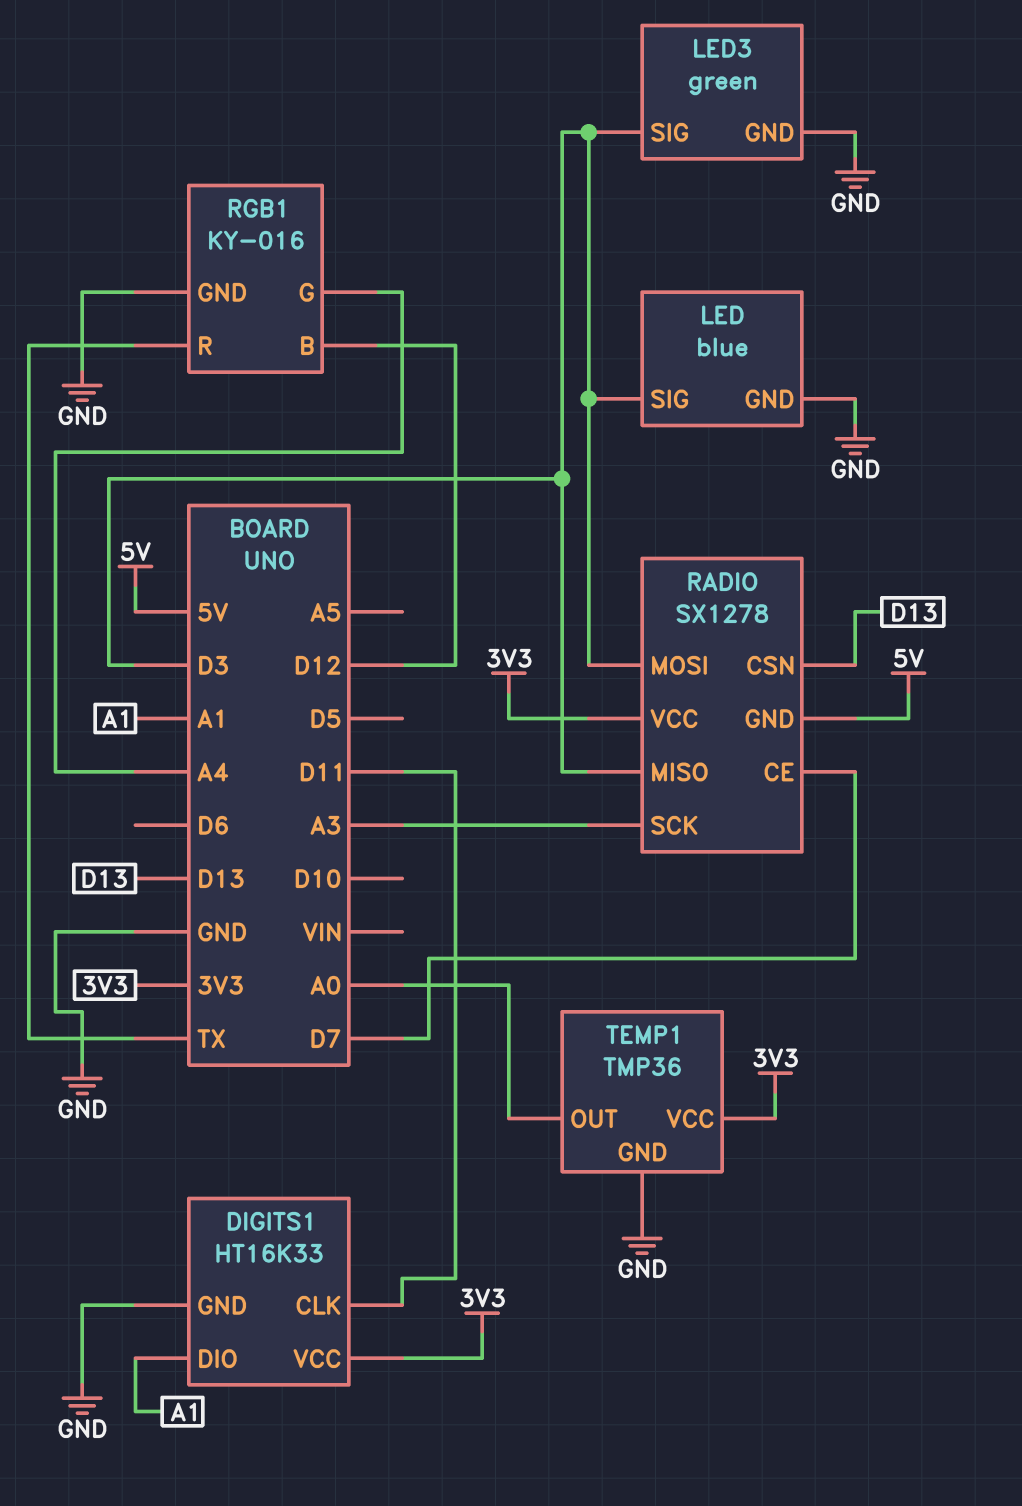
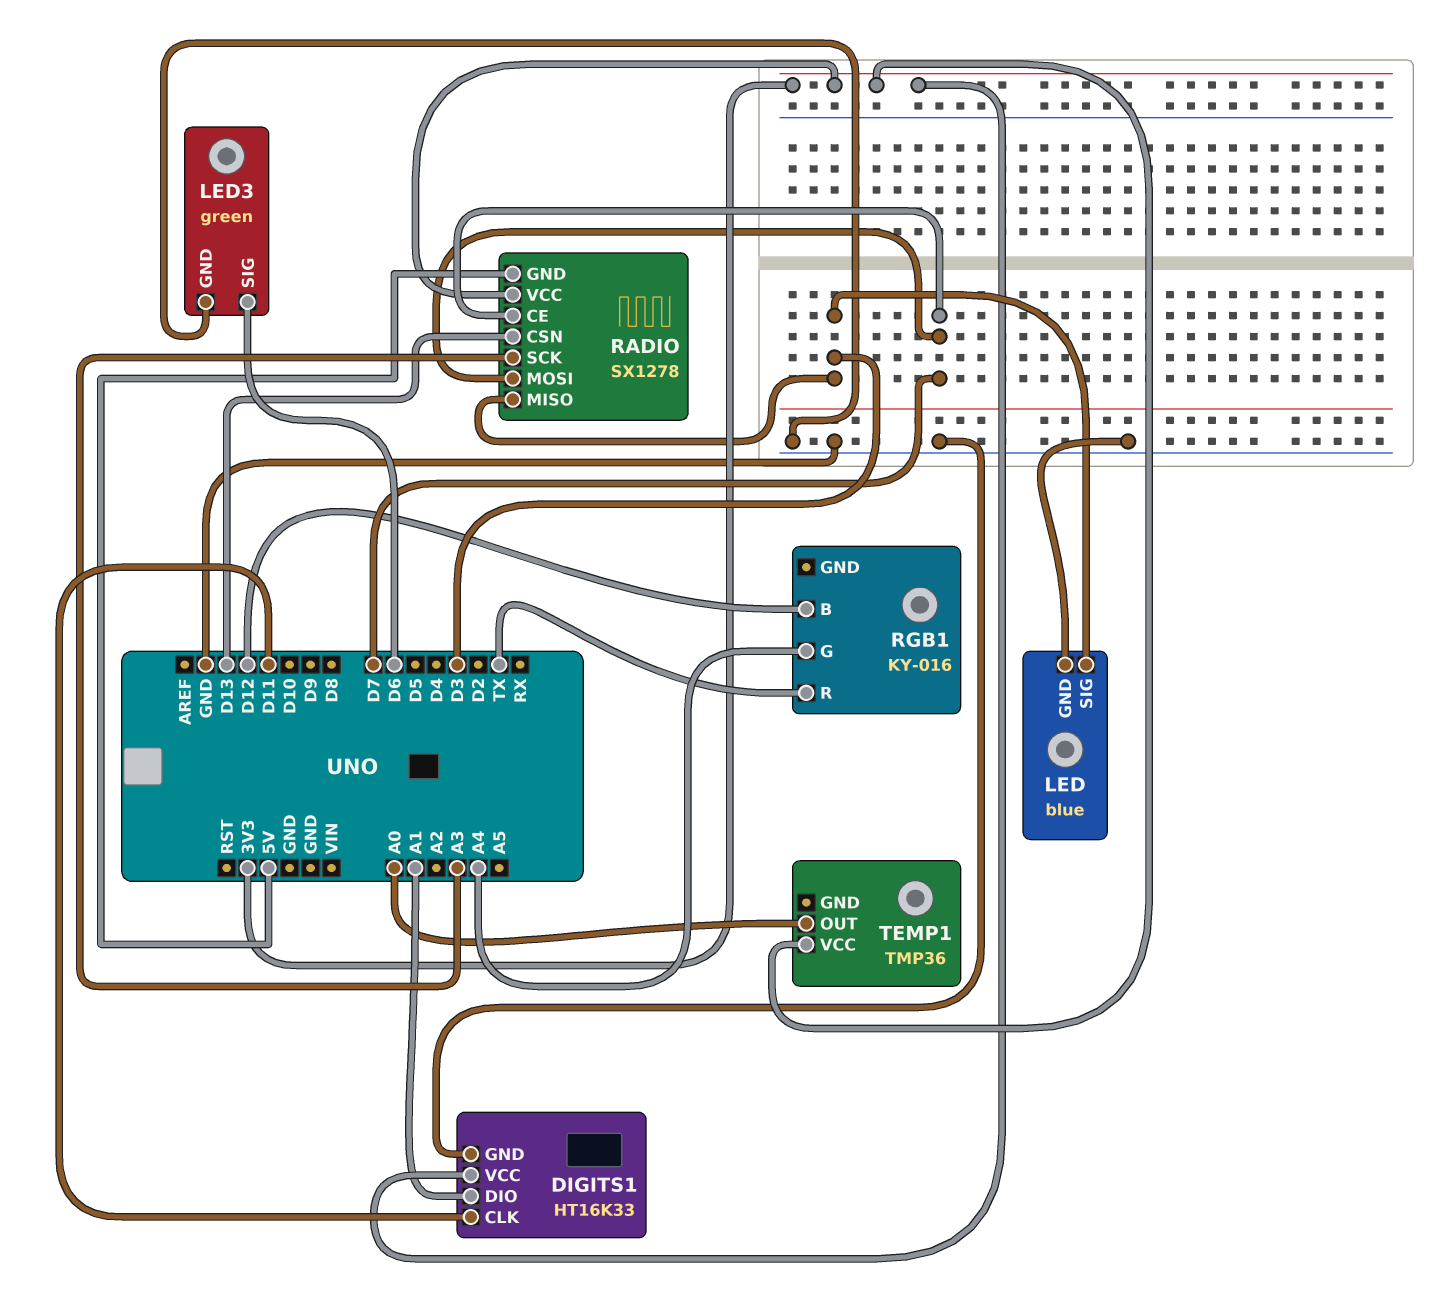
LED3 pin SIG: D3 -> D6
RADIO pin MOSI: D3 -> D7
RGB1 pin GND: GND -> none
TEMP1 pin GND: GND -> none

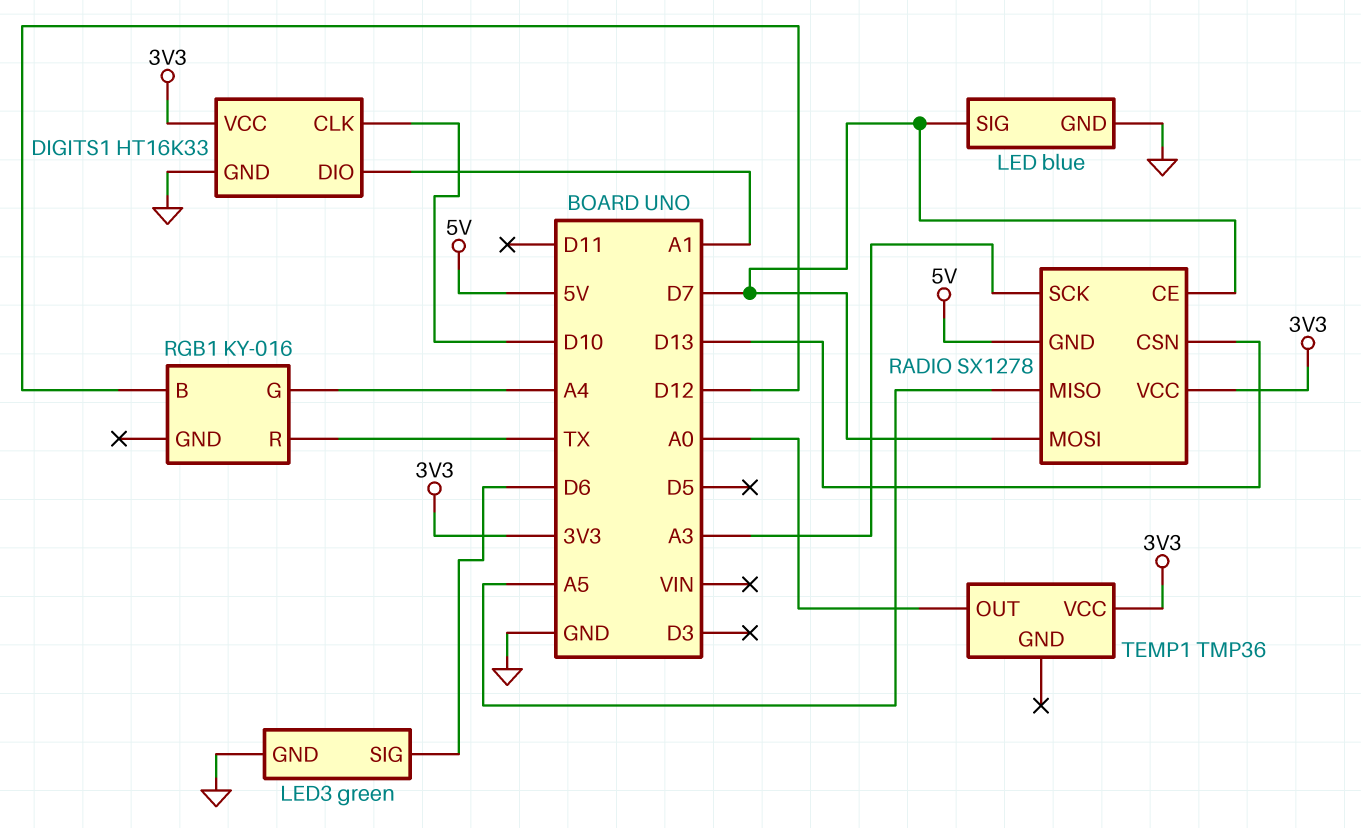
DIGITS1 pin CLK: D11 -> D10
LED pin SIG: D3 -> D7
RADIO pin MISO: D3 -> A5

